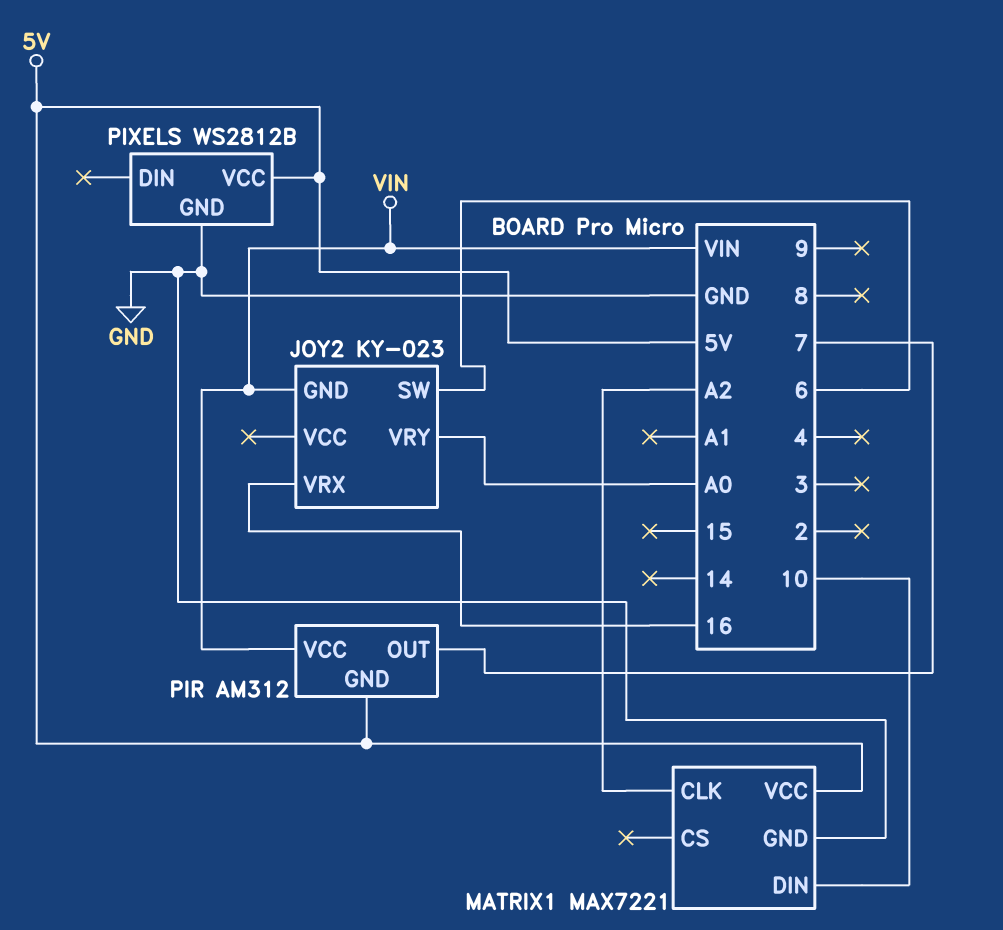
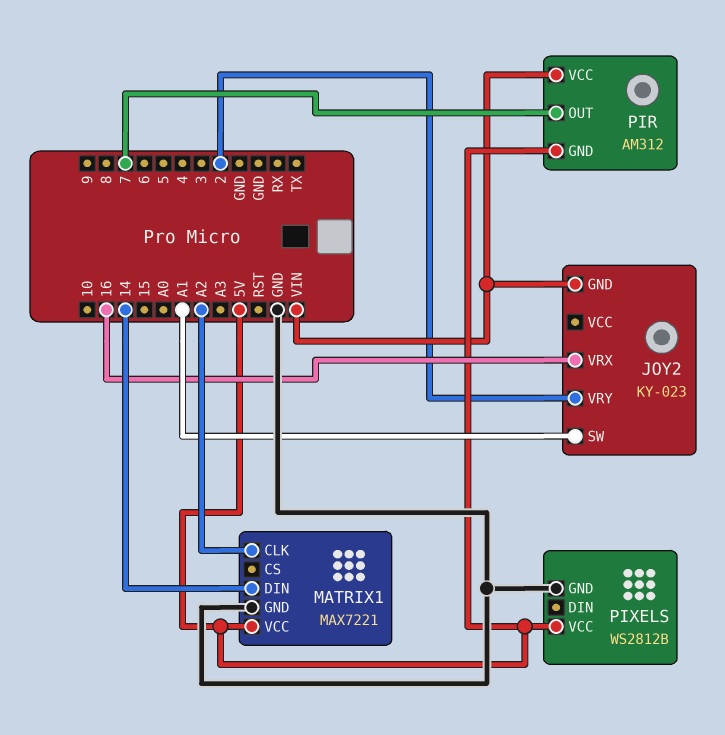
JOY2 pin SW: 6 -> A1
JOY2 pin VRY: A0 -> 2
MATRIX1 pin DIN: 10 -> 14

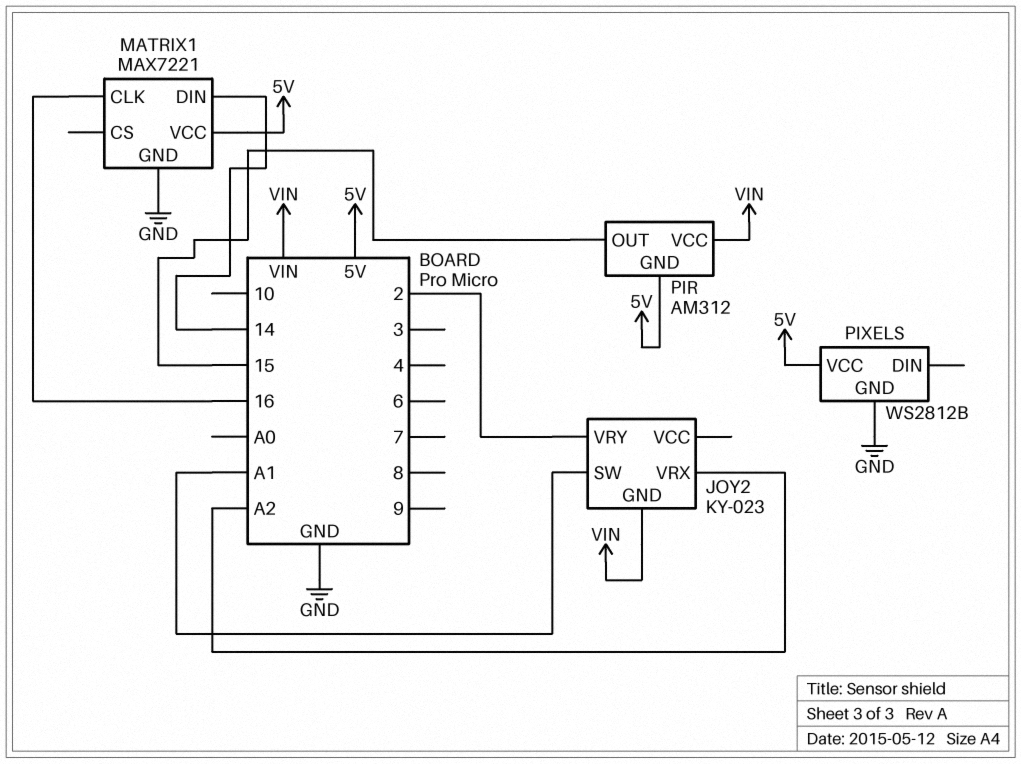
JOY2 pin VRX: 16 -> A2
MATRIX1 pin CLK: A2 -> 16
PIR pin OUT: 7 -> 15

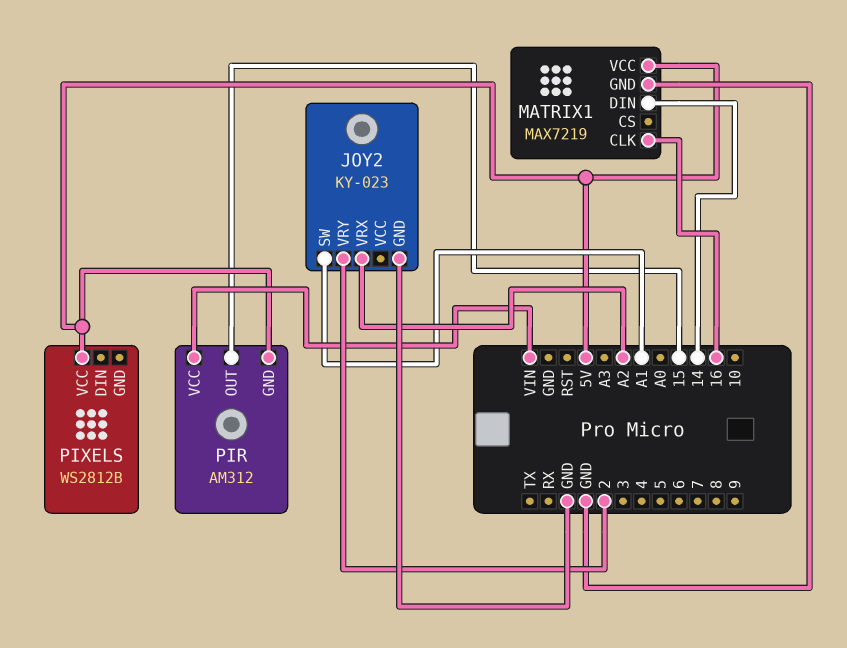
JOY2 pin GND: VIN -> GND
MATRIX1: MAX7221 -> MAX7219
PIXELS pin GND: GND -> none

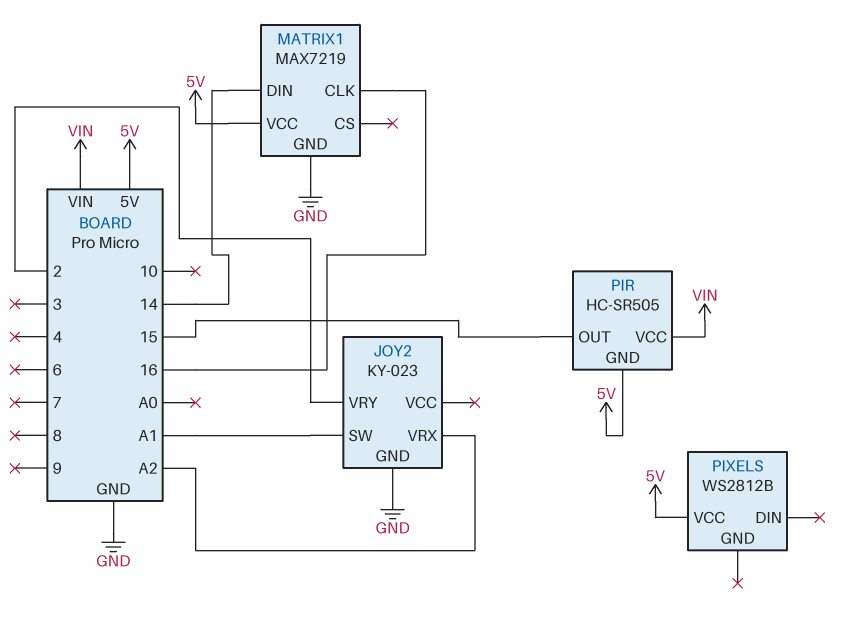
PIR: AM312 -> HC-SR505

